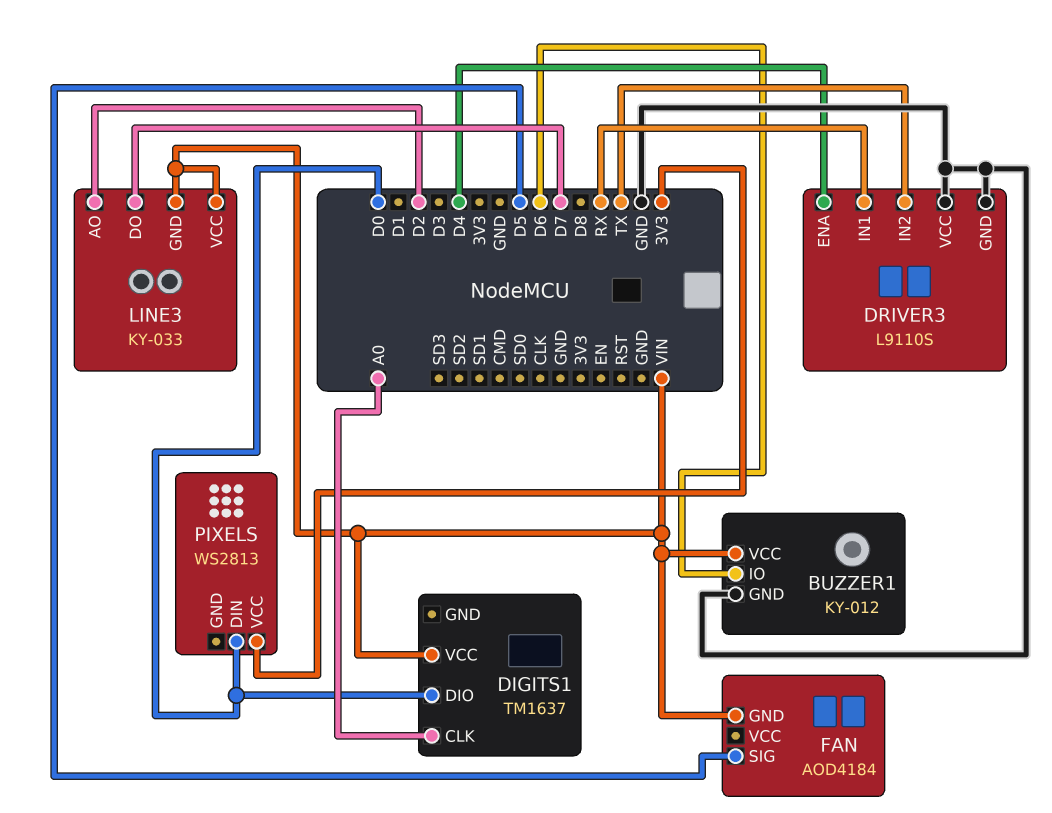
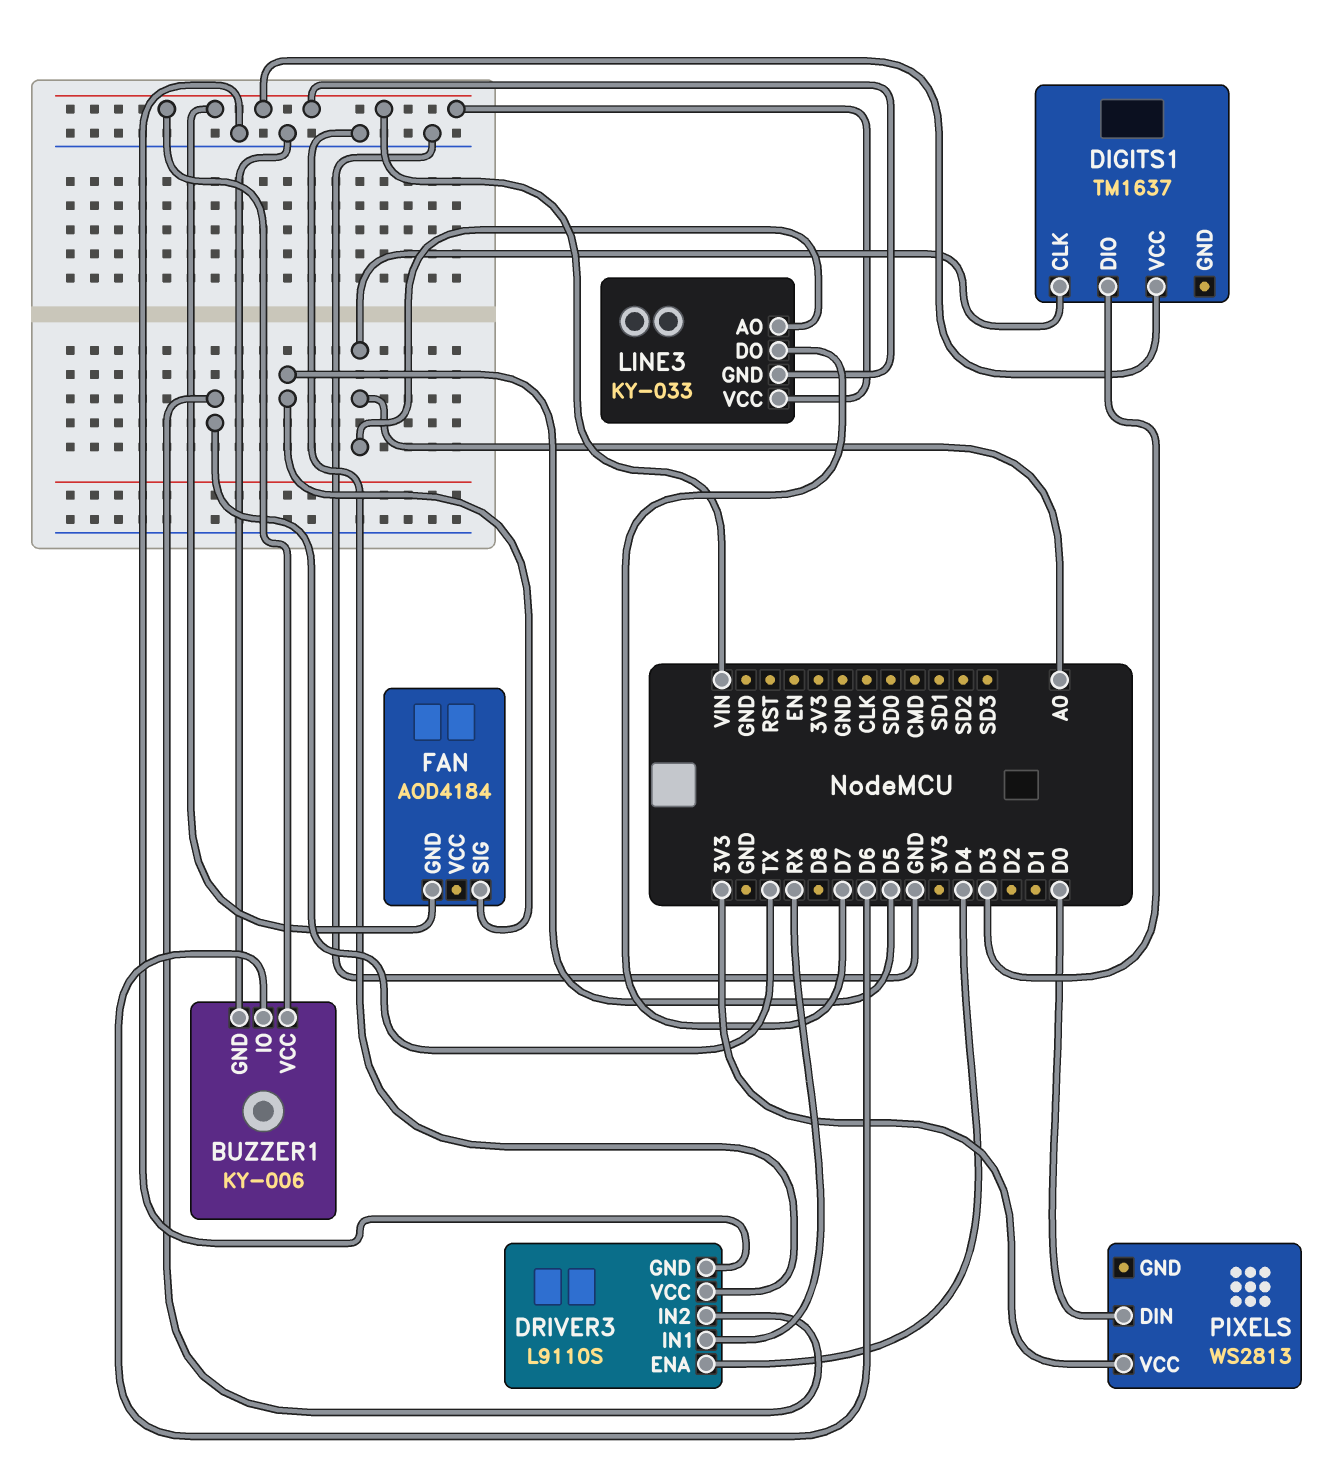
BUZZER1: KY-012 -> KY-006
DIGITS1 pin DIO: D0 -> D3
LINE3 pin AO: D2 -> A0

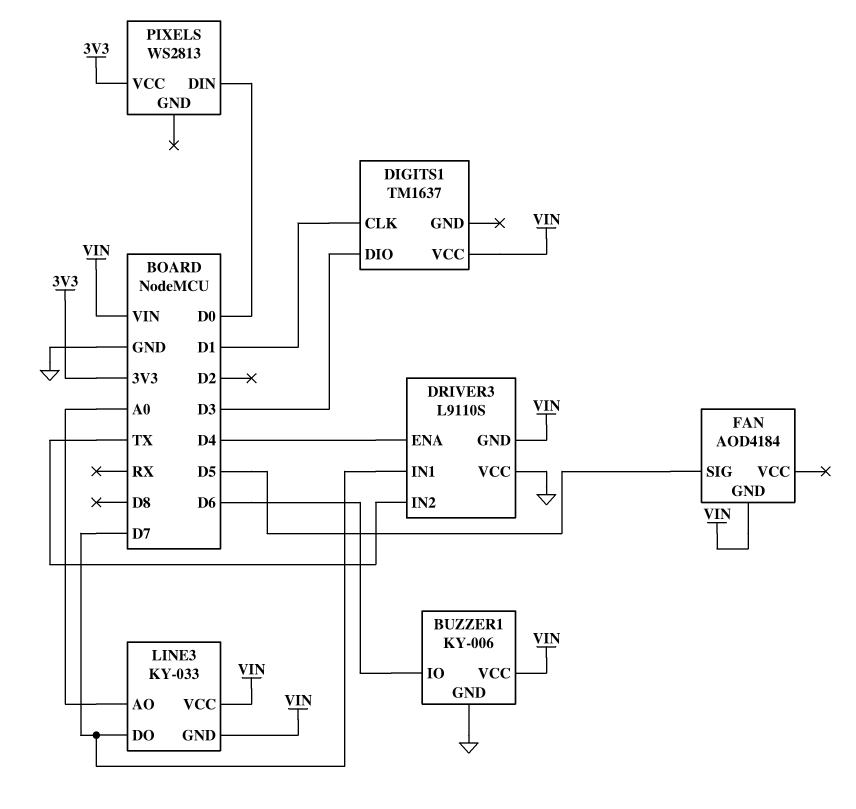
DIGITS1 pin CLK: A0 -> D1
DRIVER3 pin GND: GND -> VIN
DRIVER3 pin IN1: RX -> D7

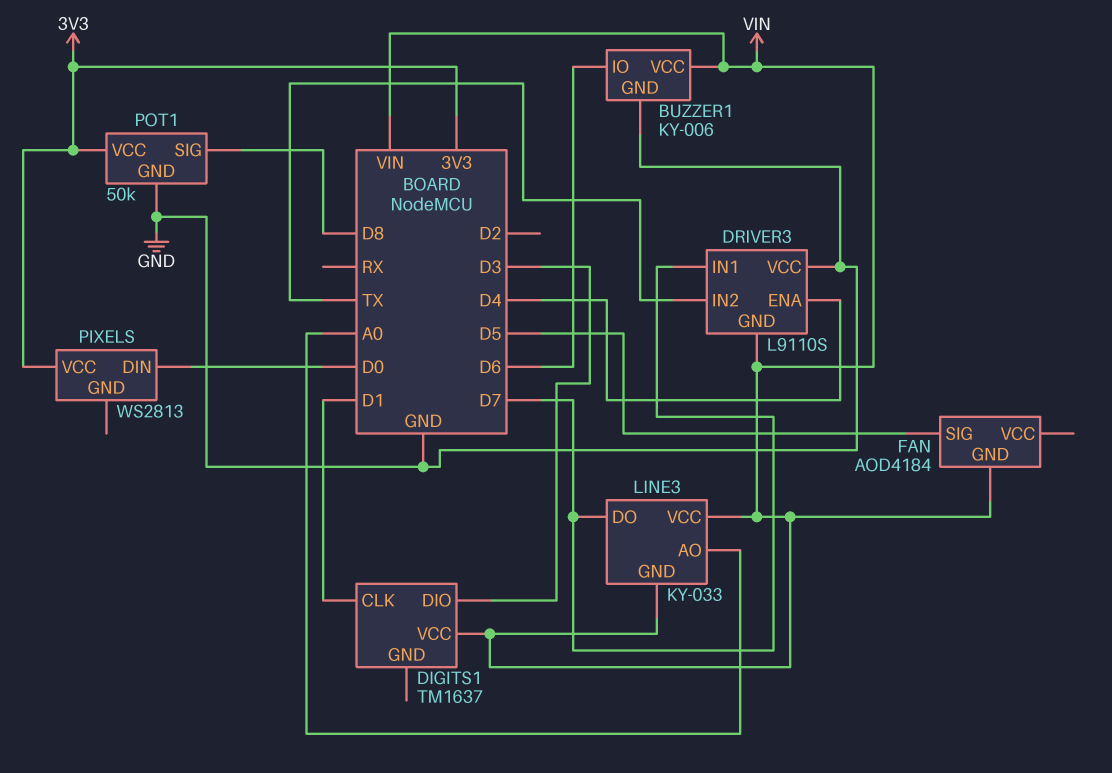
POT1: none -> 50k
POT1 pin GND: none -> GND
POT1 pin SIG: none -> D8
POT1 pin VCC: none -> 3V3

